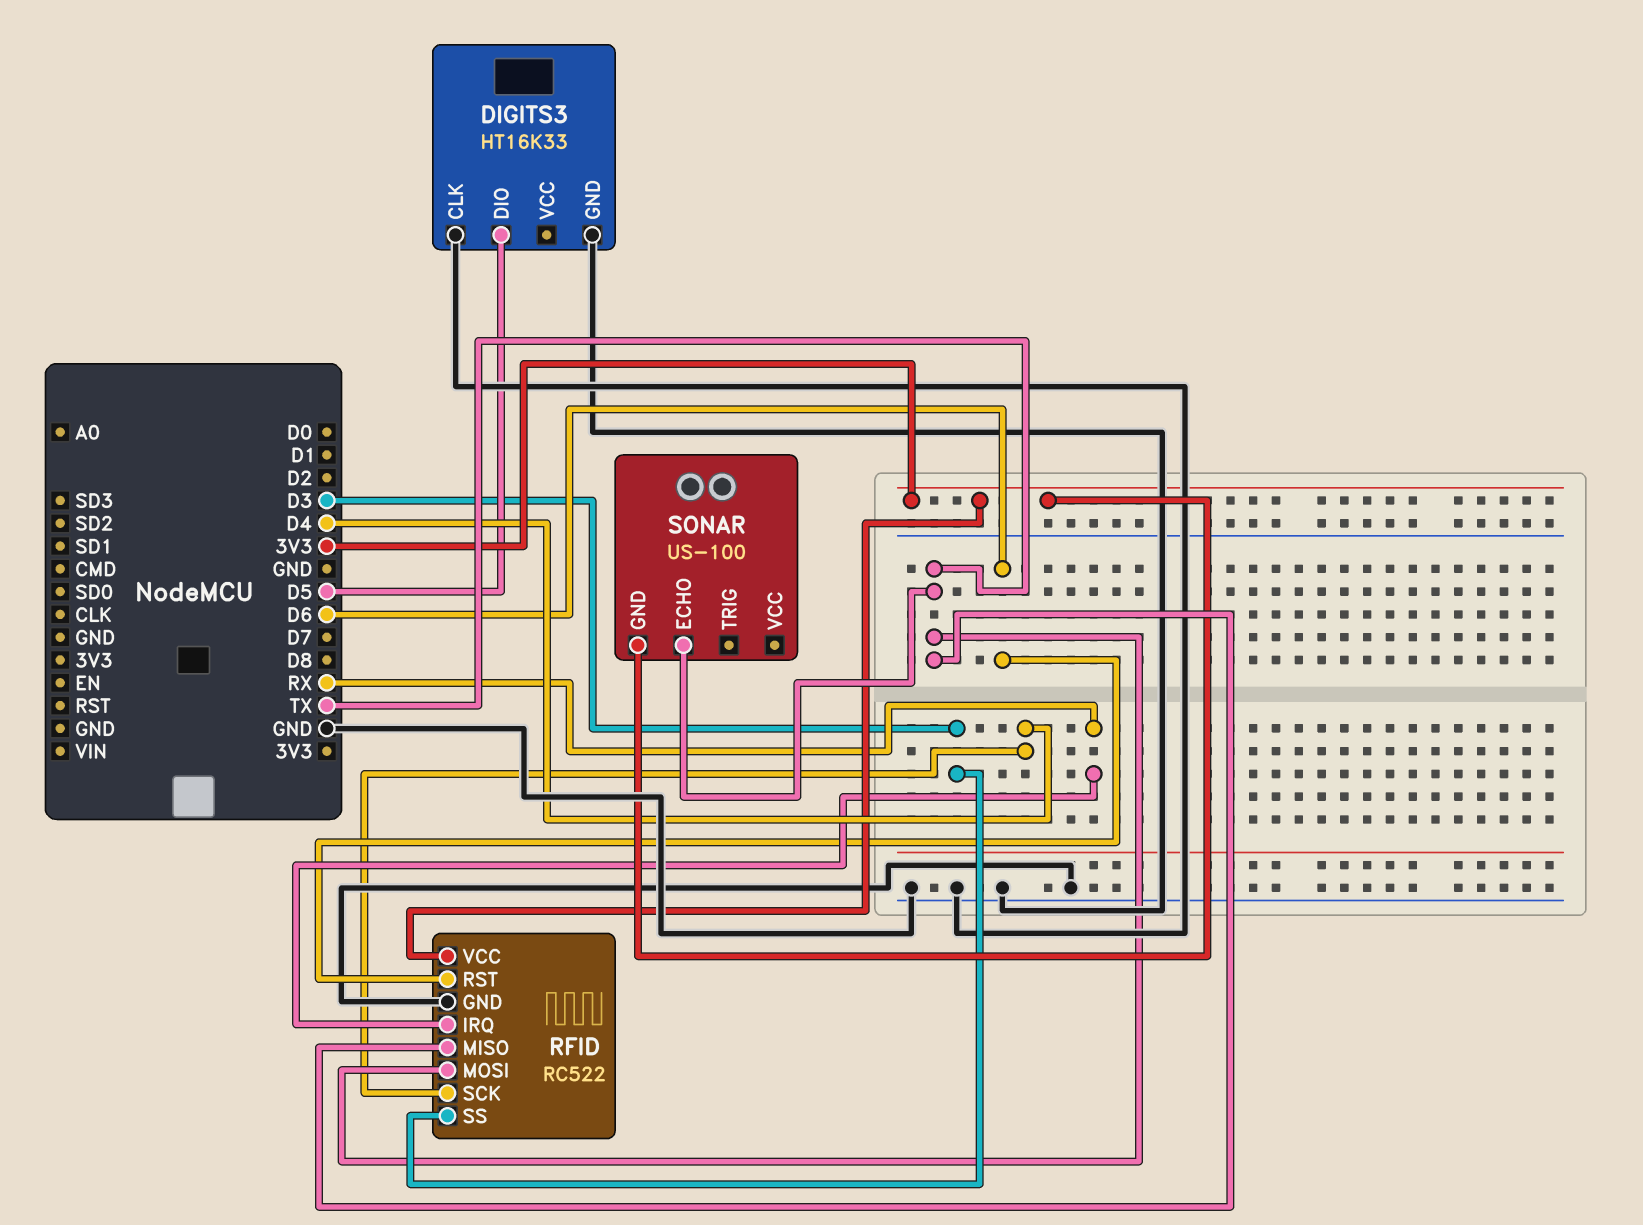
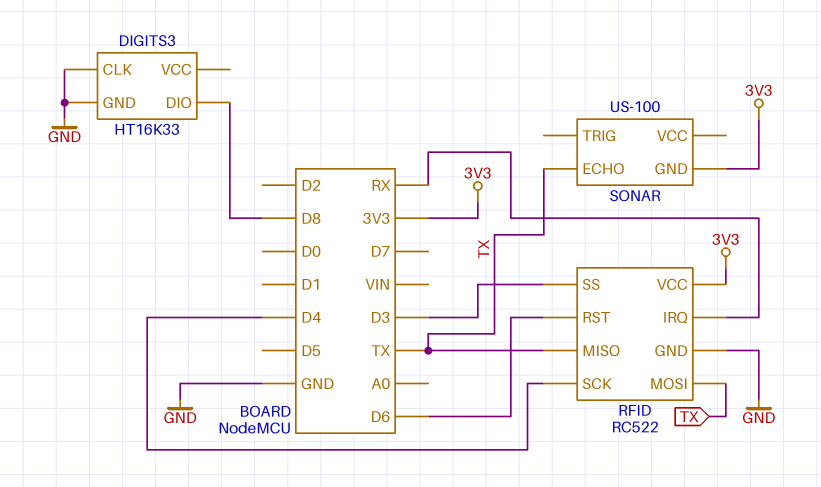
DIGITS3 pin DIO: D5 -> D8

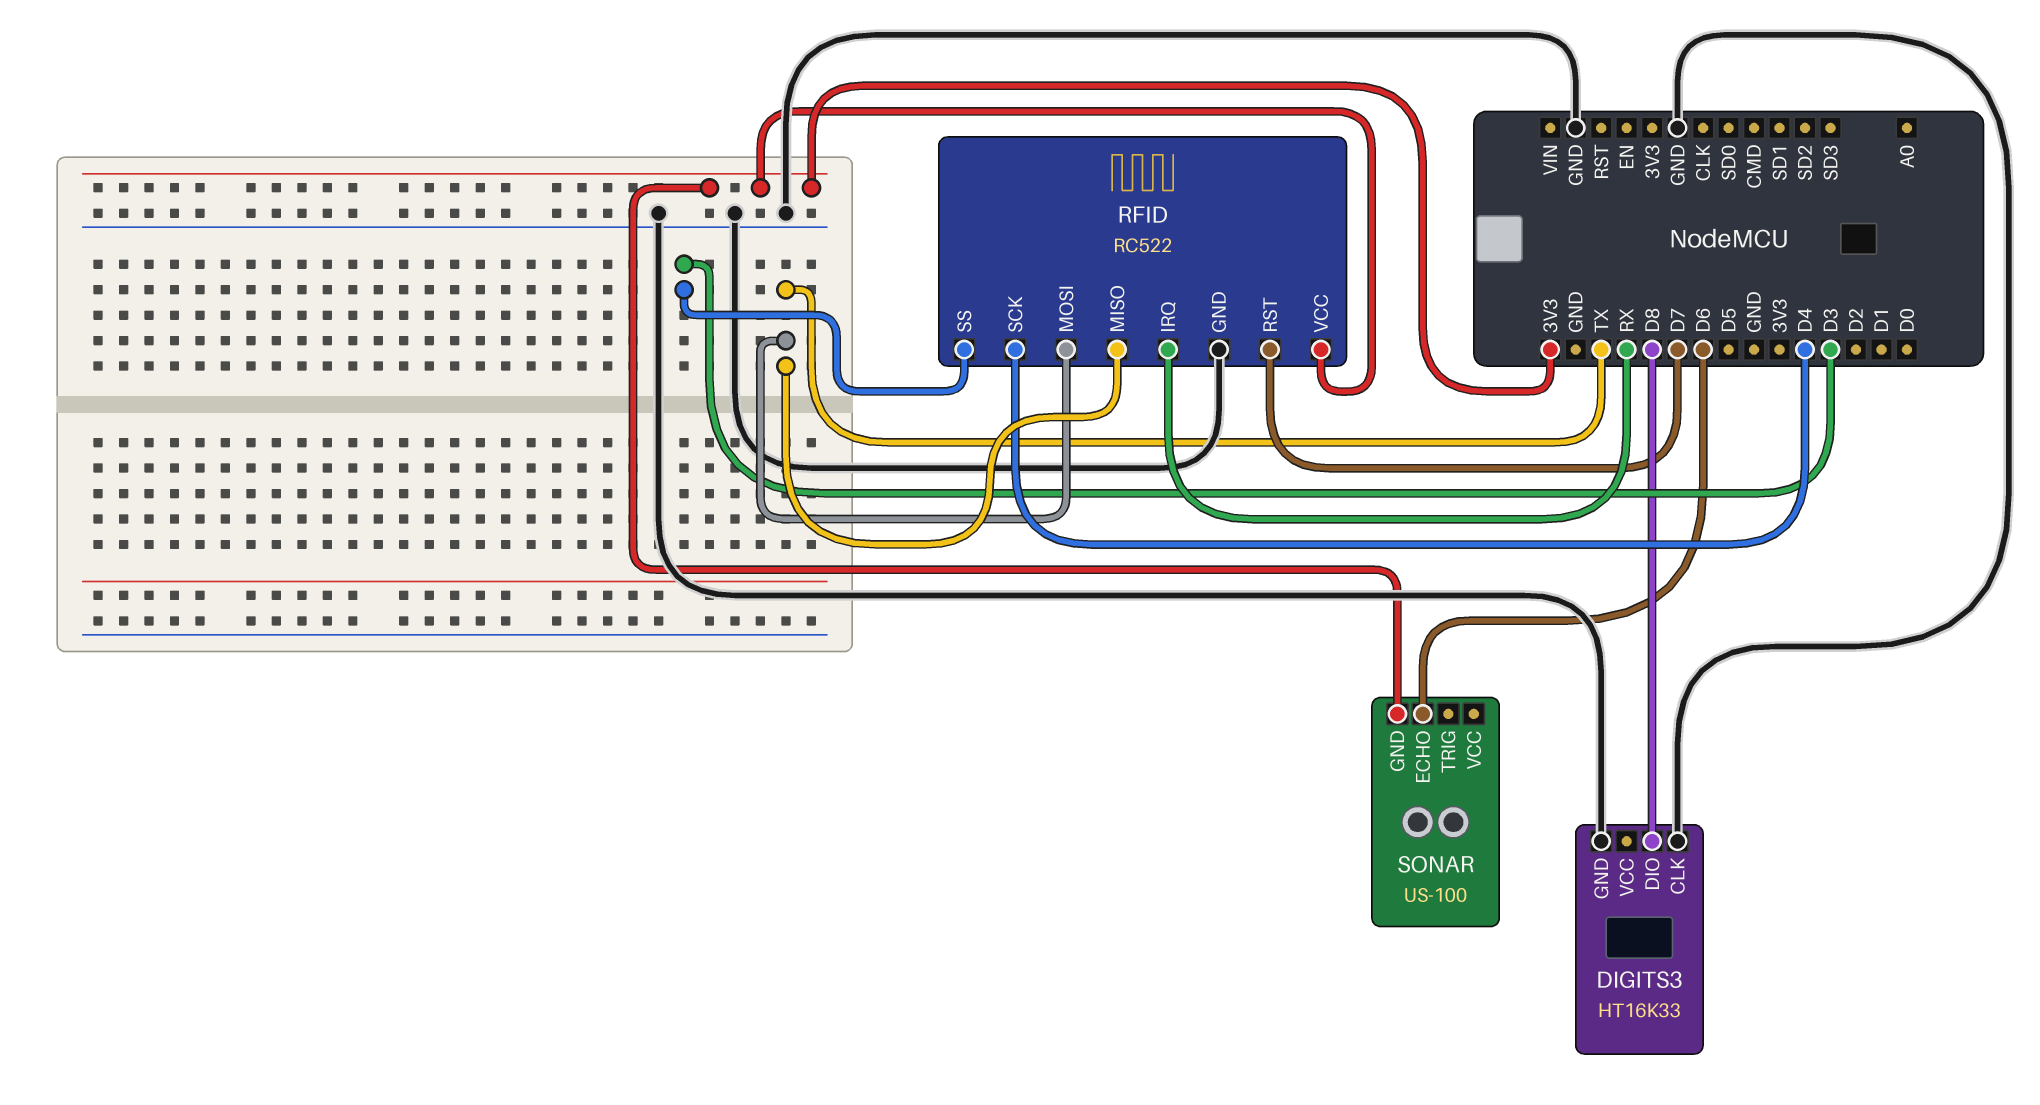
RFID pin RST: D6 -> D7
SONAR pin ECHO: TX -> D6

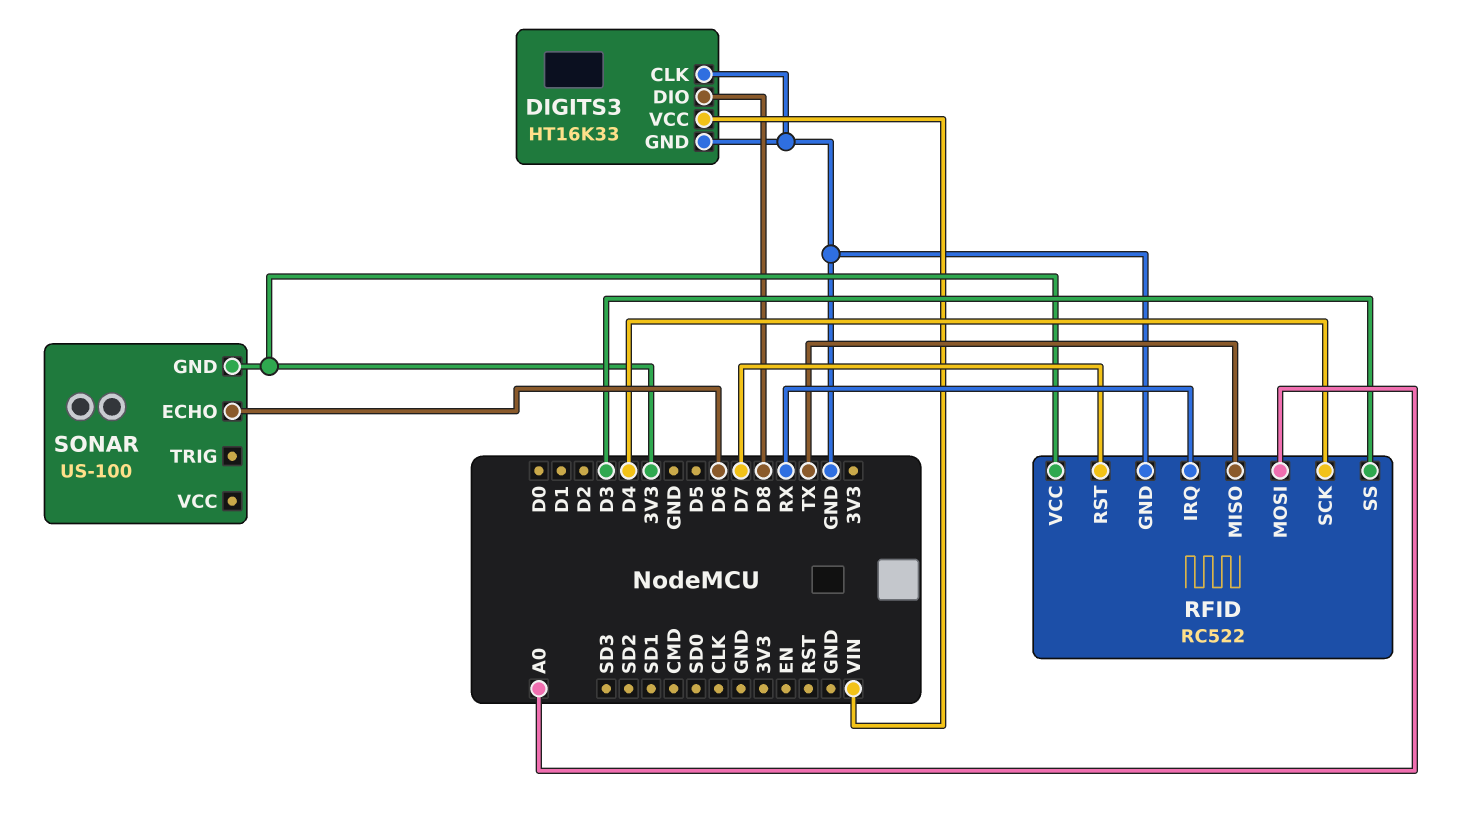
DIGITS3 pin VCC: none -> VIN
RFID pin MOSI: TX -> A0

